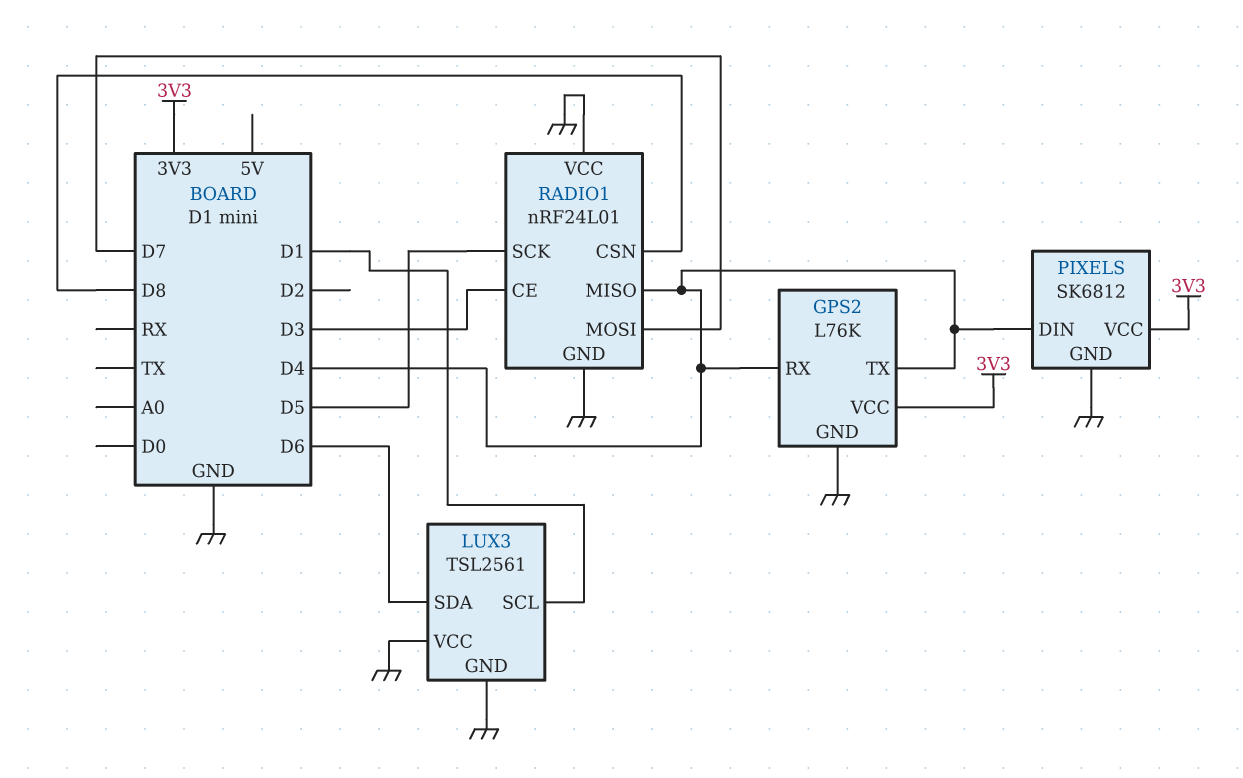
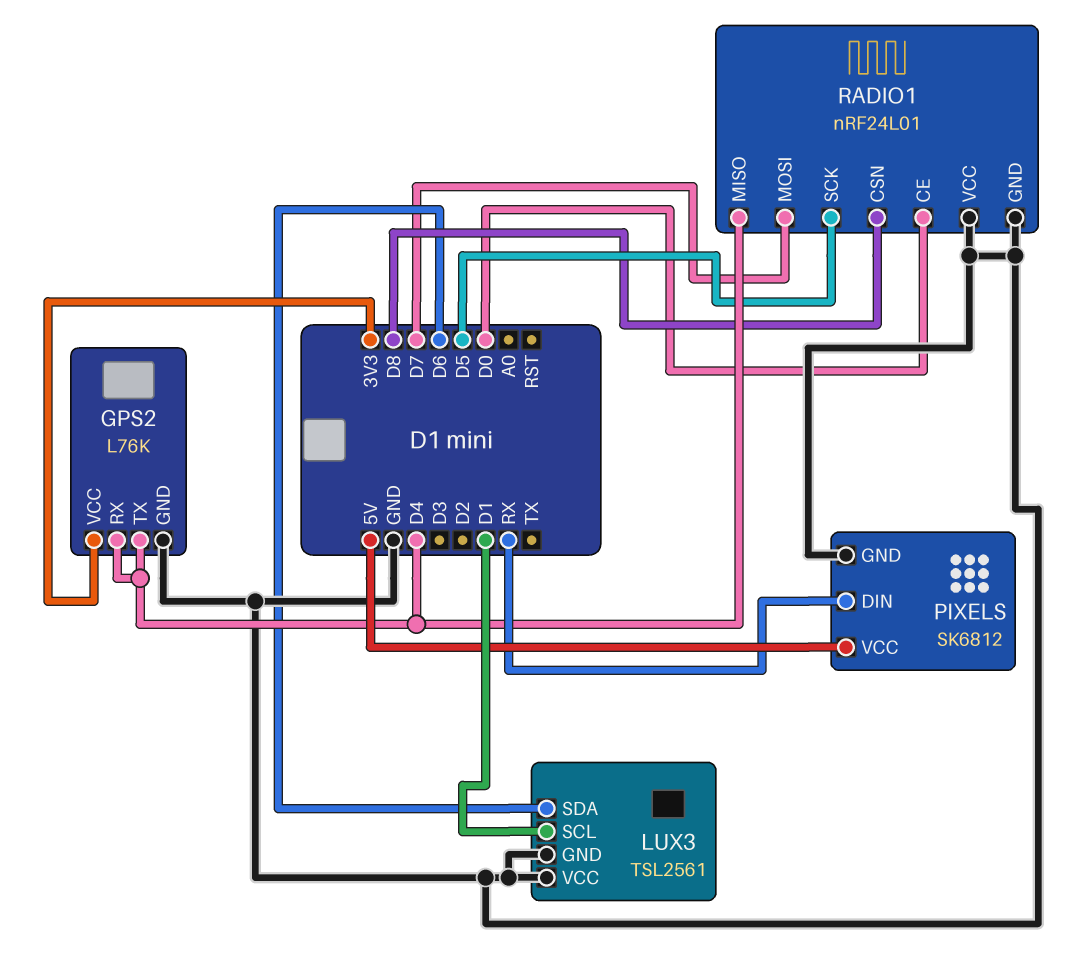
PIXELS pin DIN: D4 -> RX
PIXELS pin VCC: 3V3 -> 5V
RADIO1 pin CE: D3 -> D0

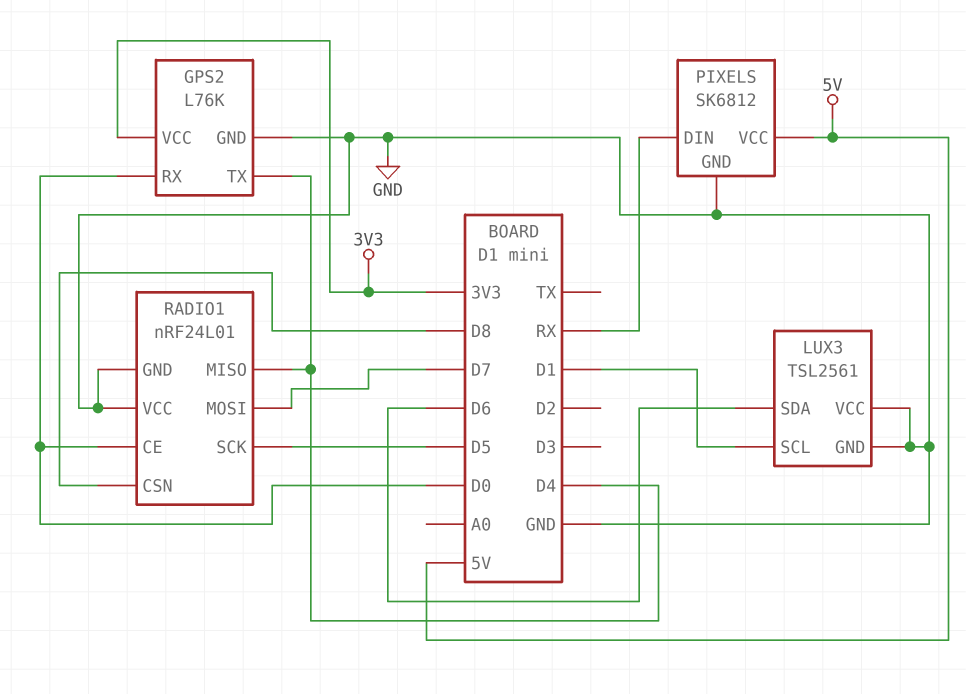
GPS2 pin RX: D4 -> D0

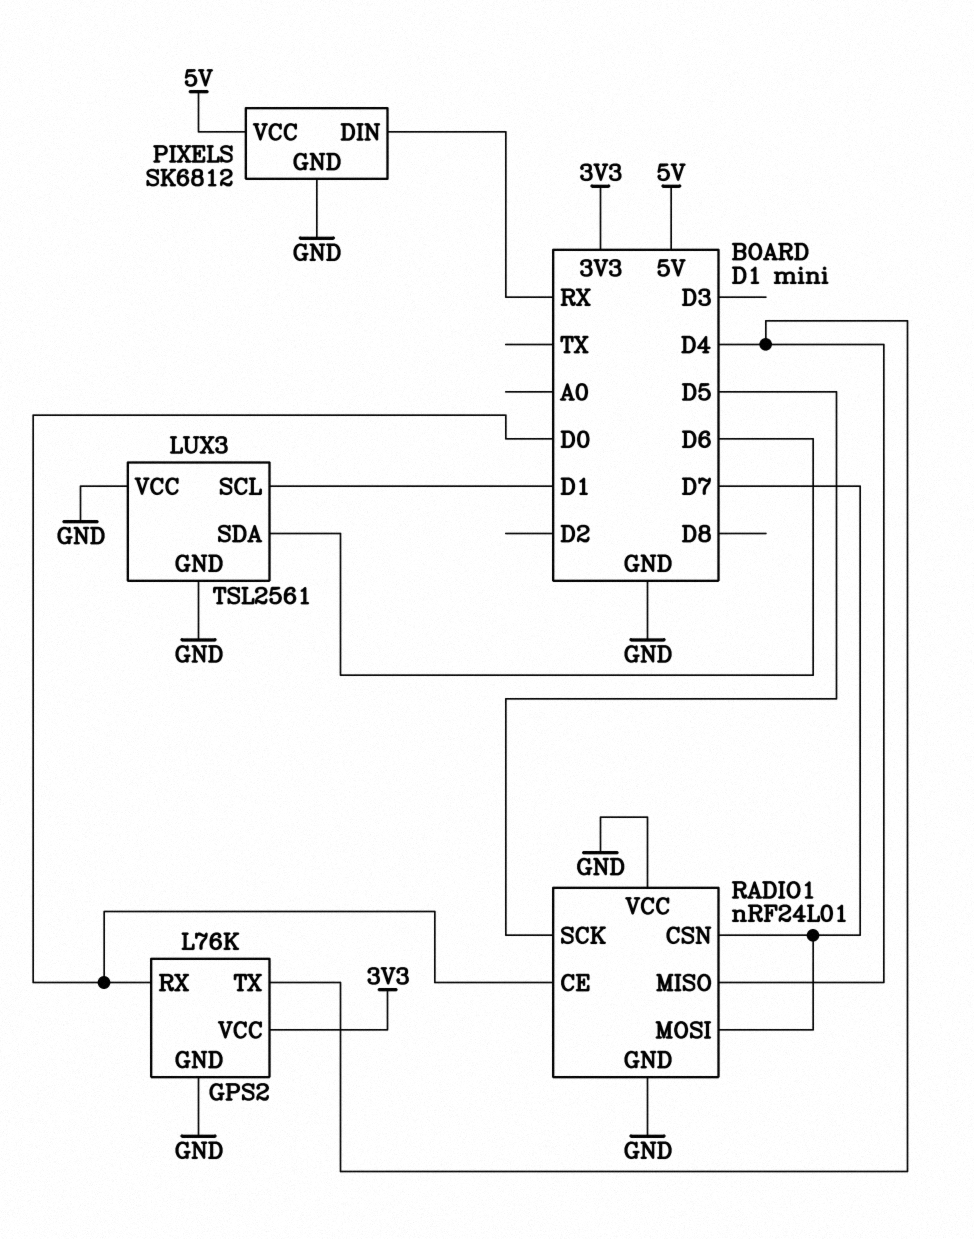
RADIO1 pin CSN: D8 -> D7

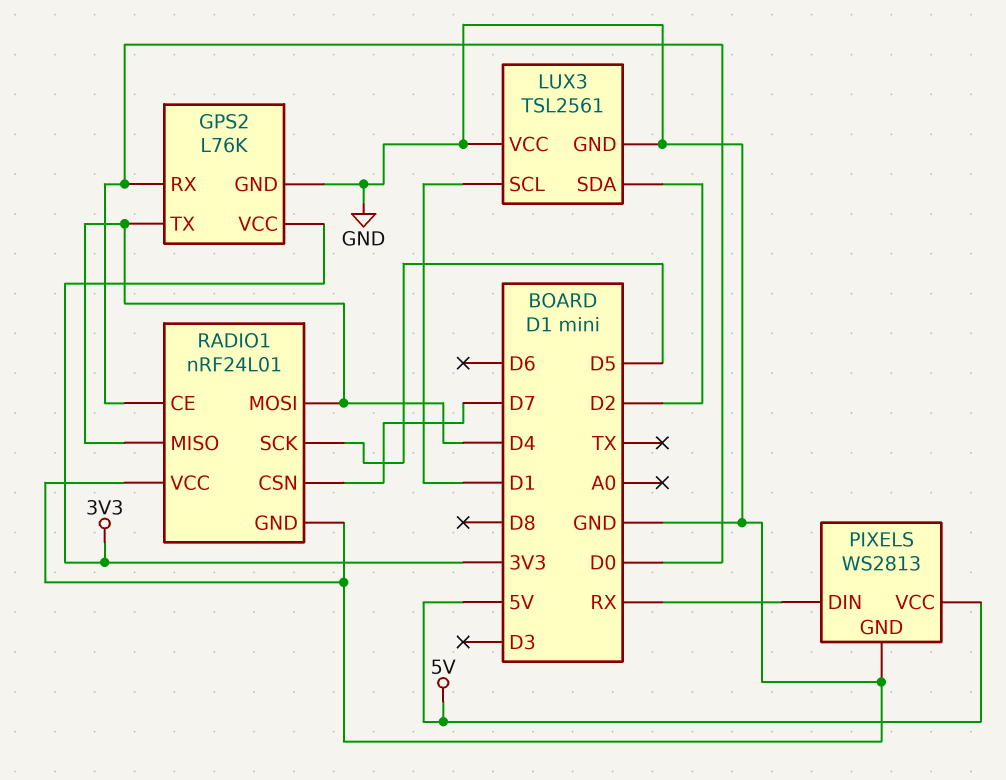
LUX3 pin SDA: D6 -> D2
PIXELS: SK6812 -> WS2813
RADIO1 pin MOSI: D7 -> D4

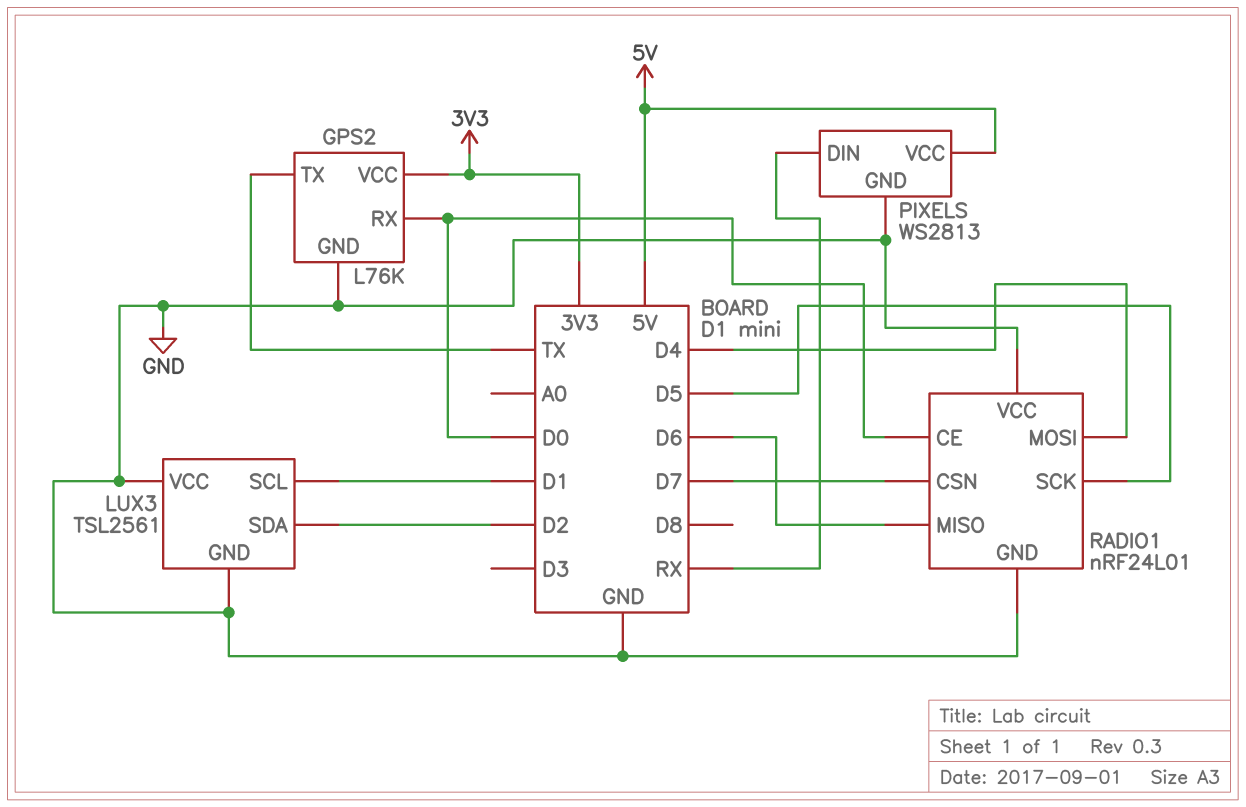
GPS2 pin TX: D4 -> TX
RADIO1 pin MISO: D4 -> D6

